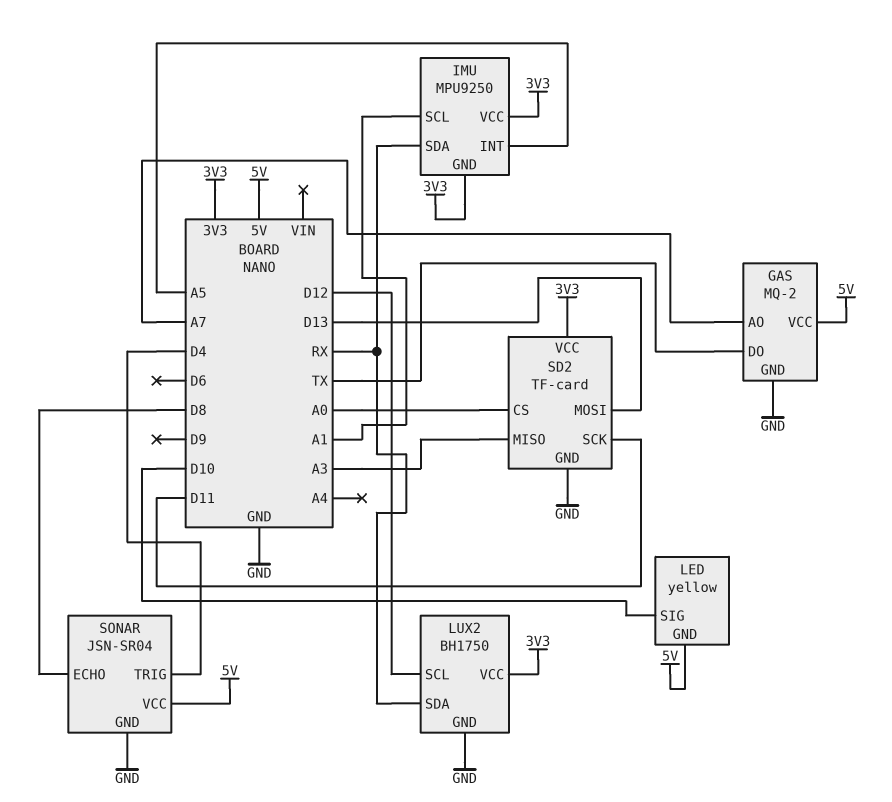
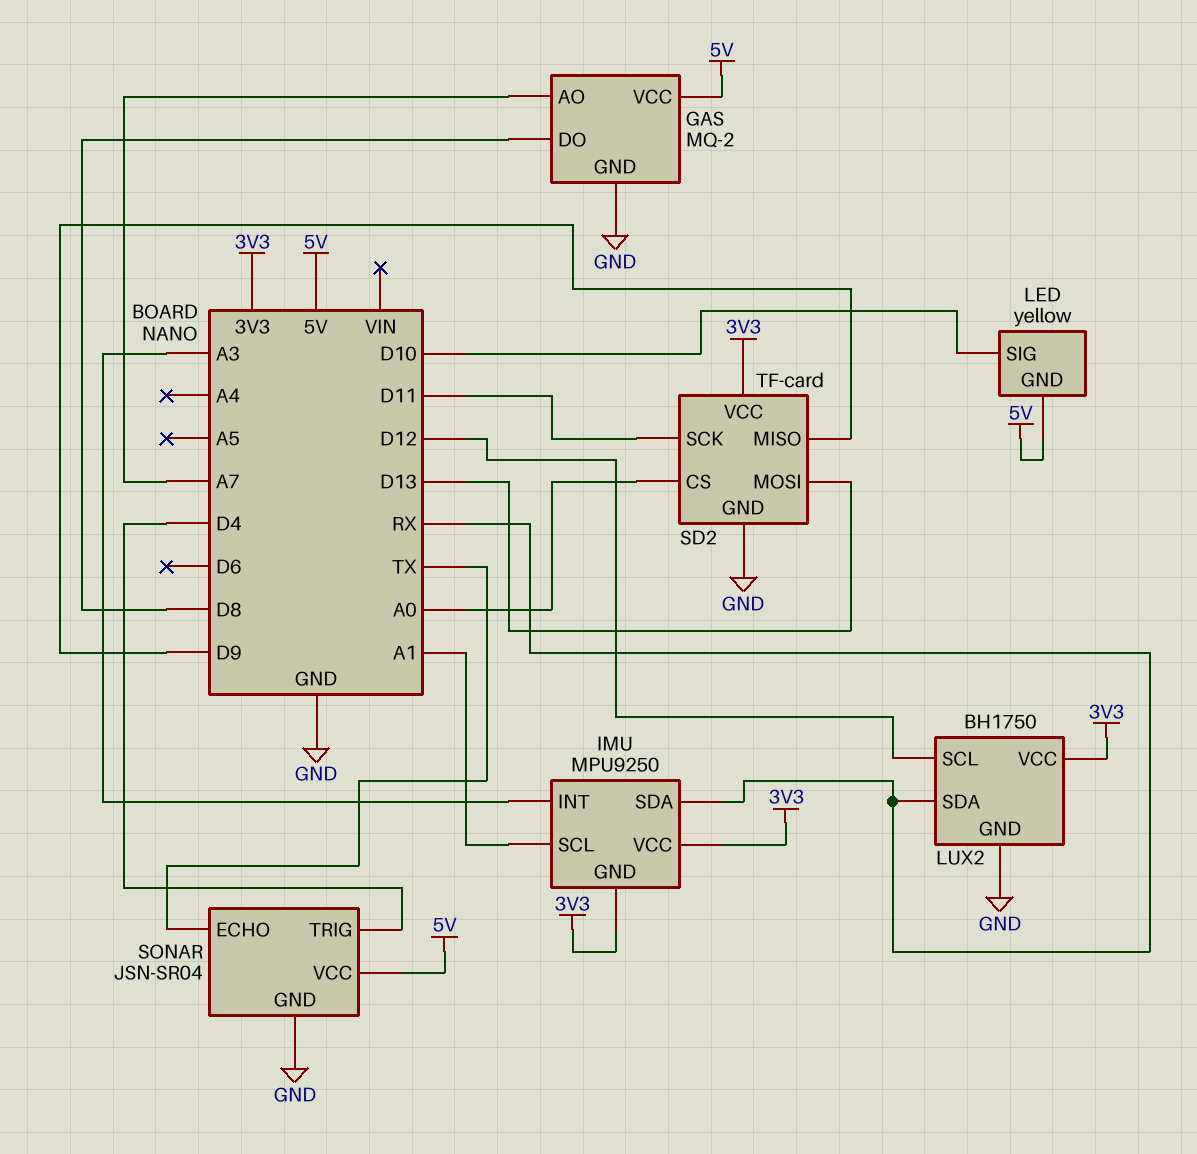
GAS pin DO: TX -> D8
IMU pin INT: A5 -> A3
SD2 pin MISO: A3 -> D9
SONAR pin ECHO: D8 -> TX

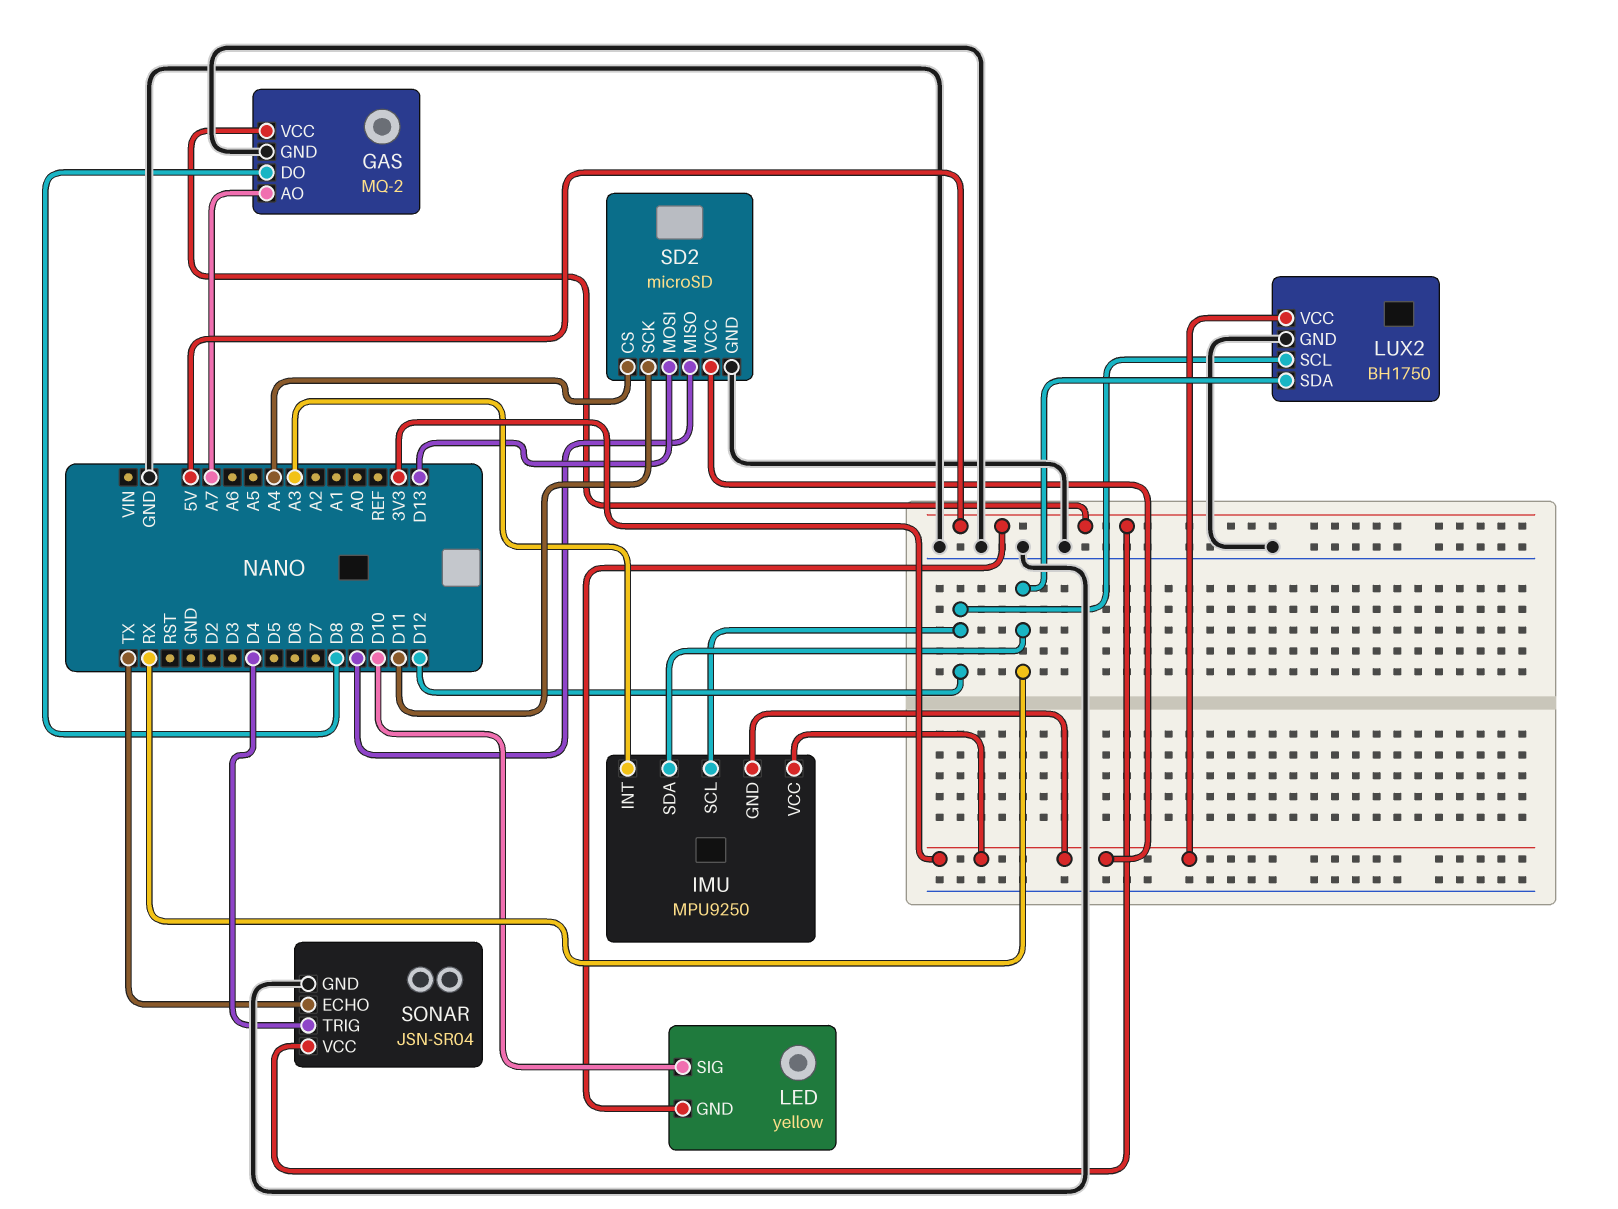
IMU pin SCL: A1 -> D12
SD2: TF-card -> microSD
SD2 pin CS: A0 -> A4

